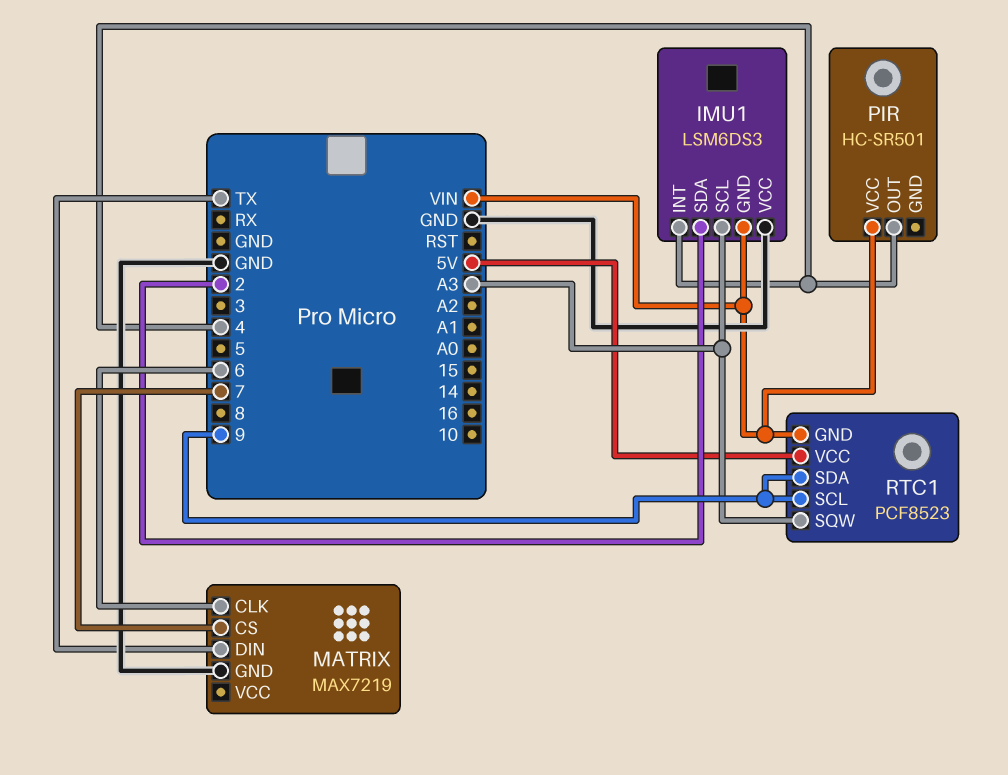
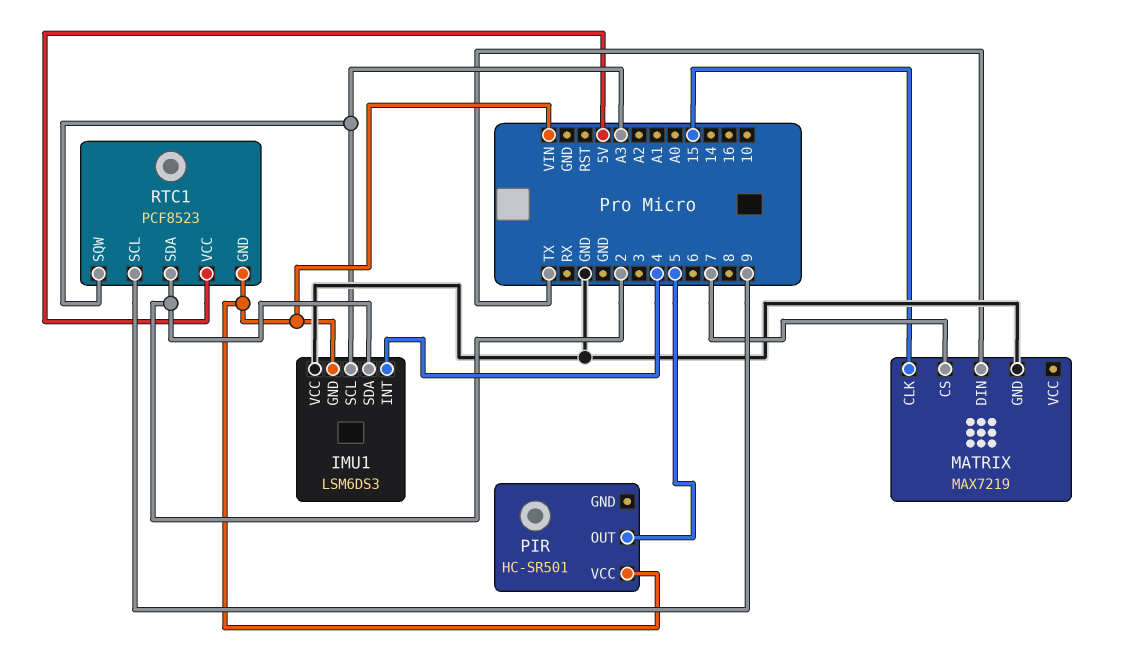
MATRIX pin CLK: 6 -> 15
PIR pin OUT: 4 -> 5
RTC1 pin SDA: 9 -> 2

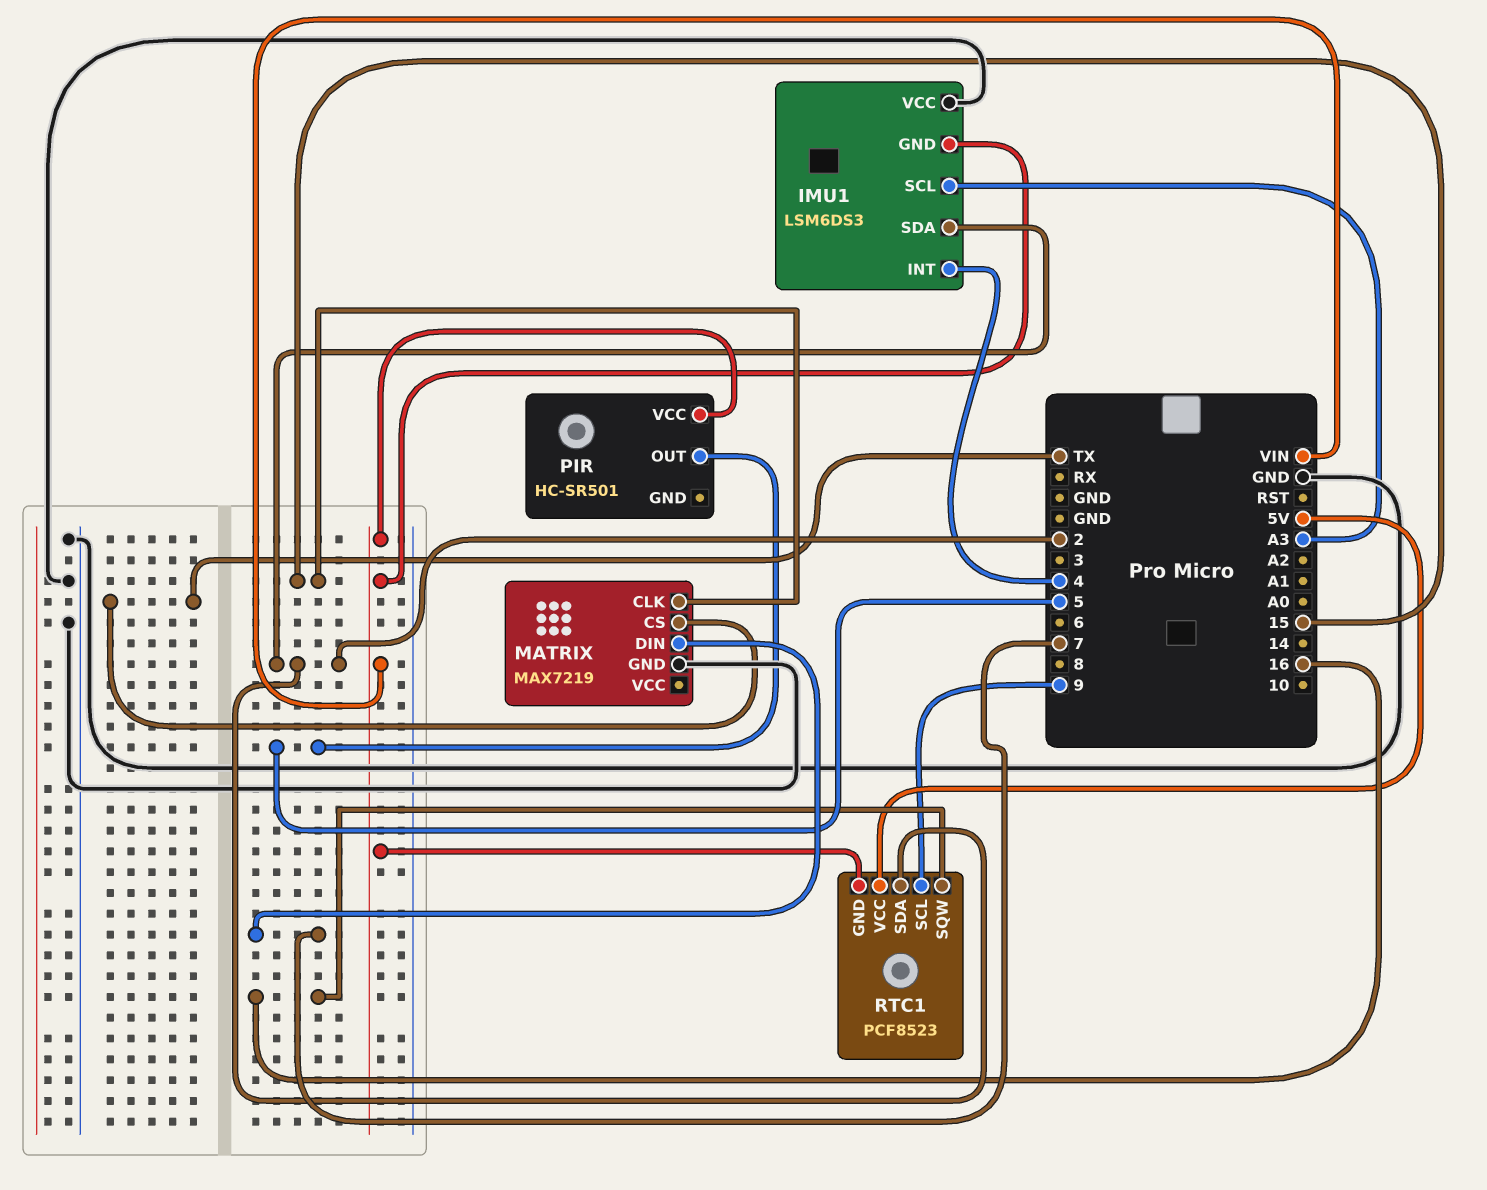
MATRIX pin CS: 7 -> TX
MATRIX pin DIN: TX -> 7
RTC1 pin SQW: A3 -> 16

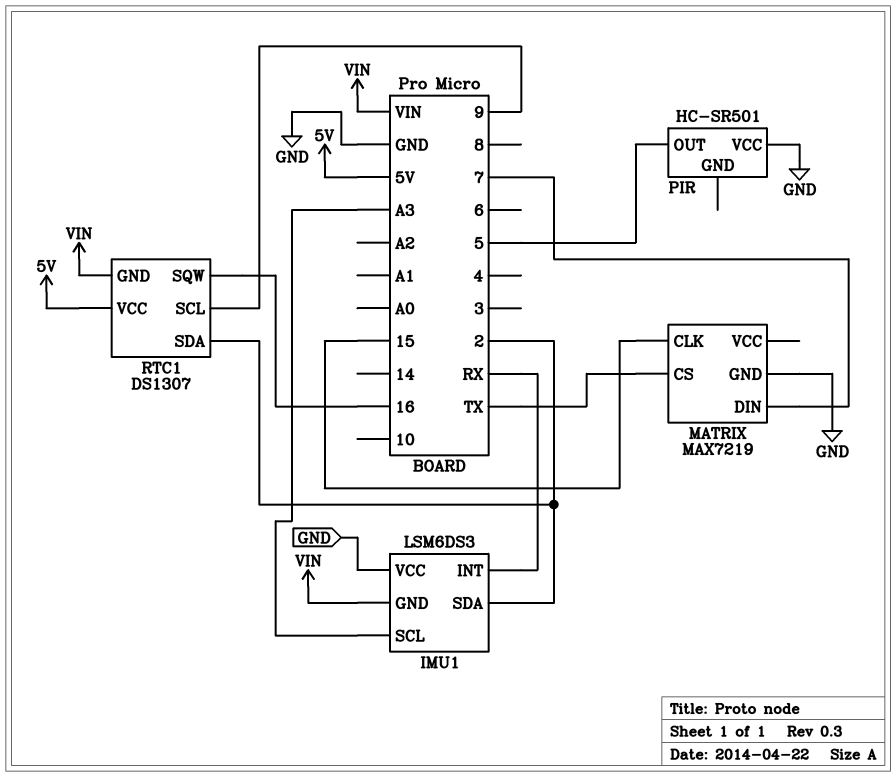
IMU1 pin INT: 4 -> RX
PIR pin VCC: VIN -> GND
RTC1: PCF8523 -> DS1307

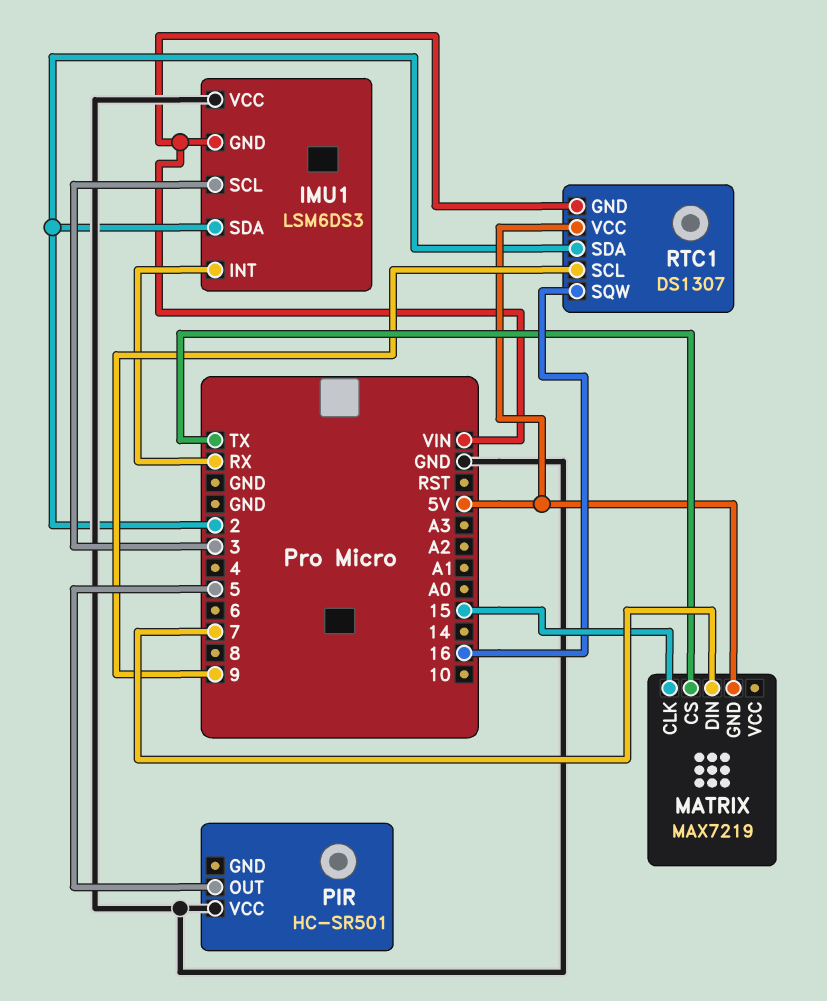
IMU1 pin SCL: A3 -> 3
MATRIX pin GND: GND -> 5V

